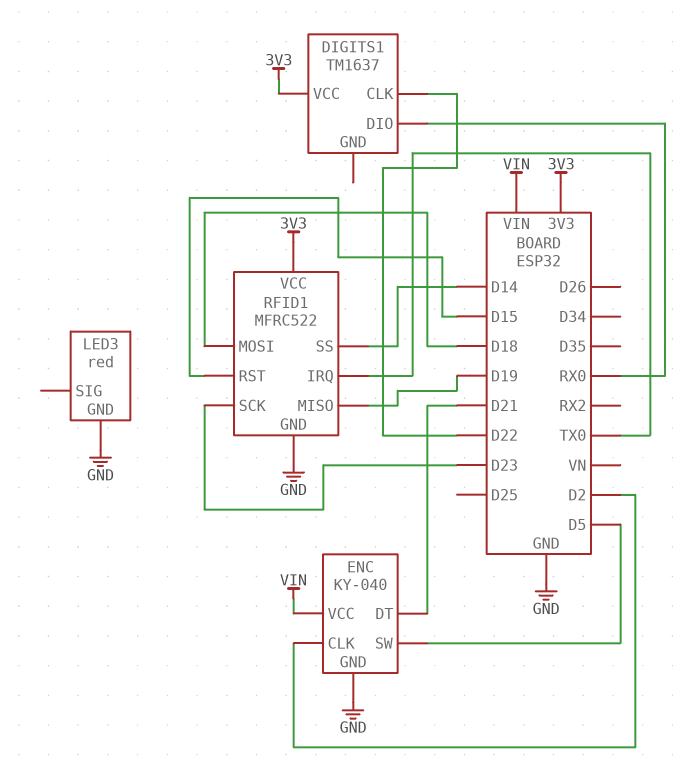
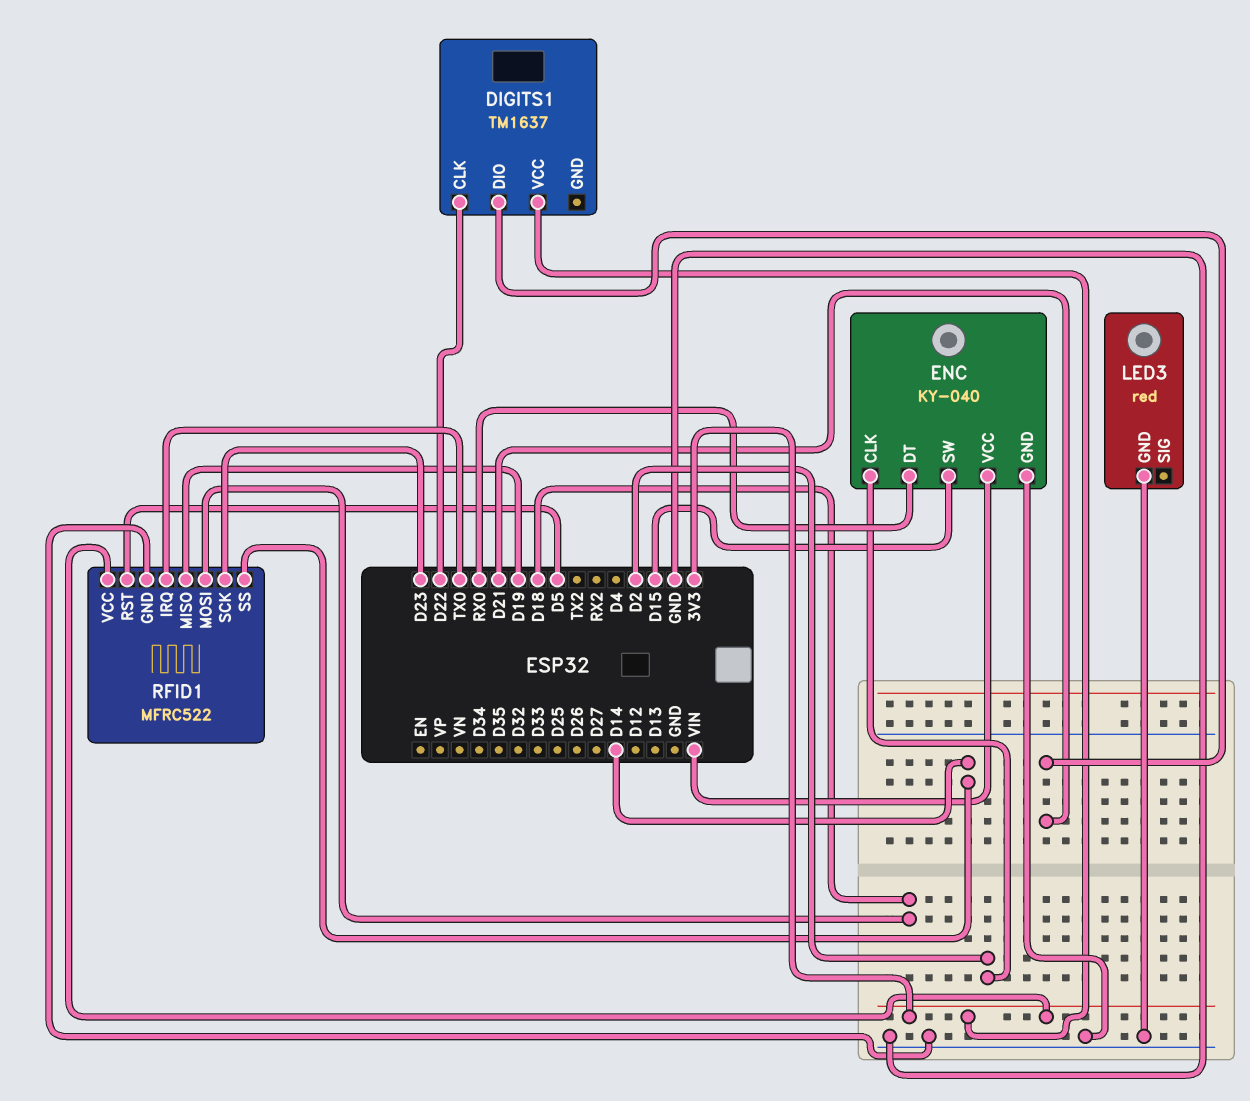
DIGITS1 pin DIO: RX0 -> D21
ENC pin DT: D21 -> RX0
ENC pin SW: D5 -> D15
RFID1 pin RST: D15 -> D5

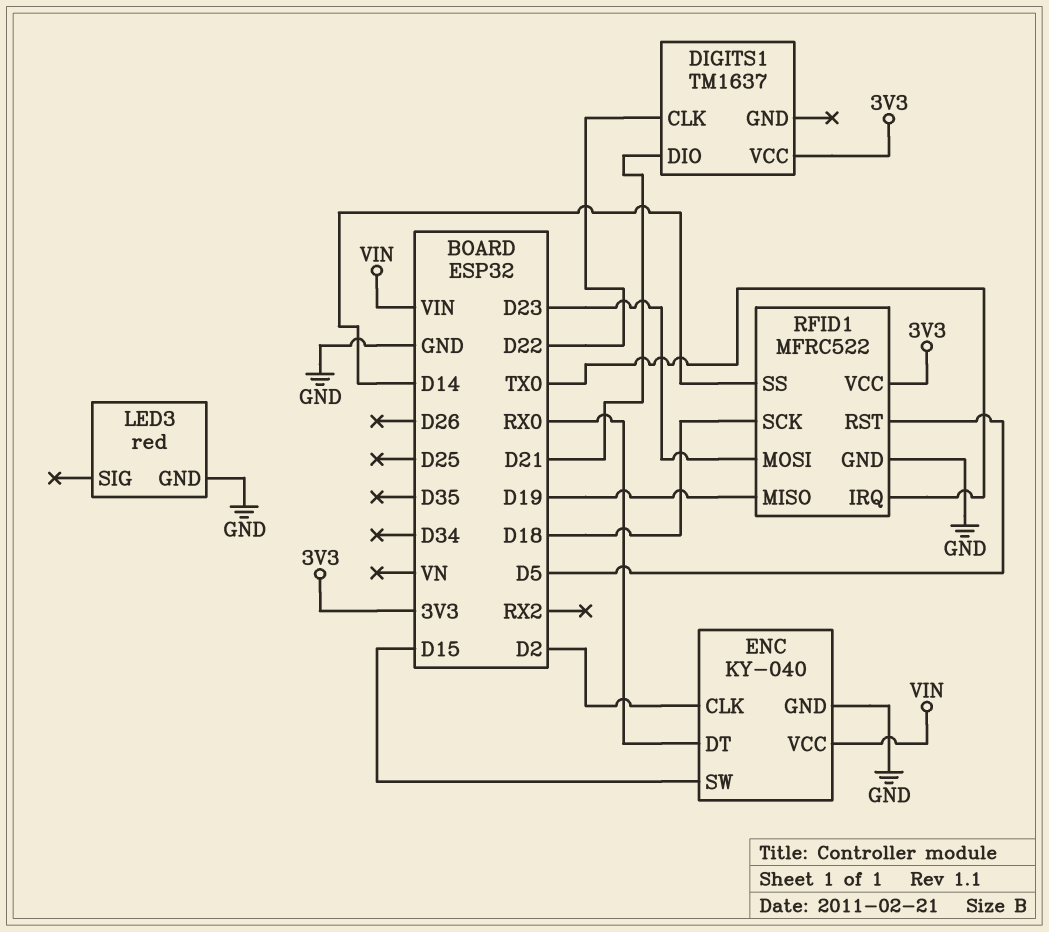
RFID1 pin MOSI: D18 -> D23
RFID1 pin SCK: D23 -> D18

